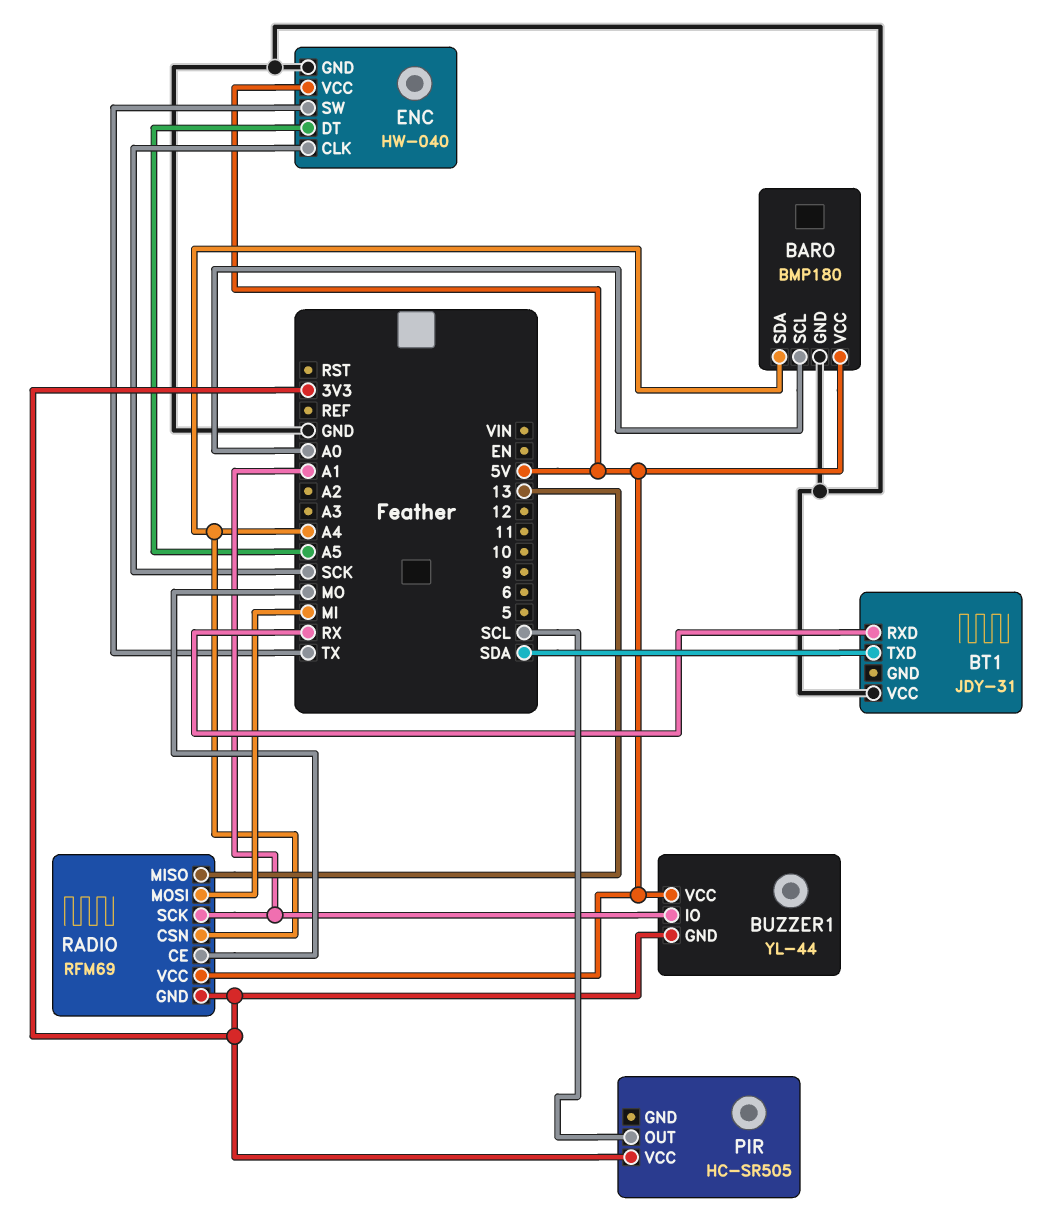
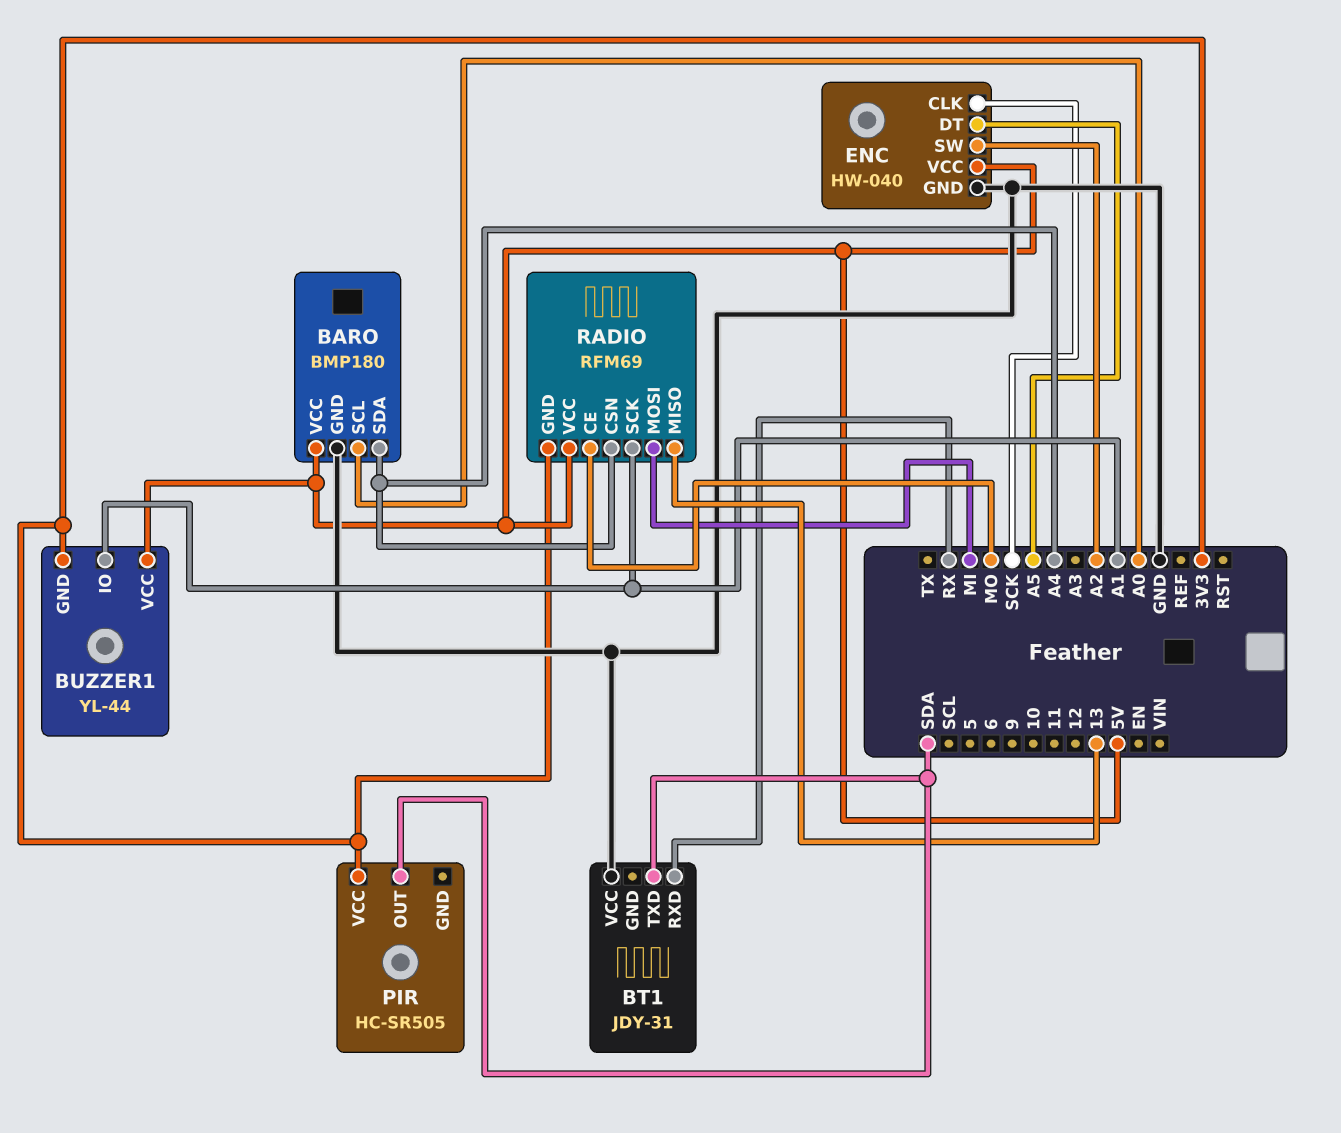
ENC pin SW: TX -> A2
PIR pin OUT: SCL -> SDA

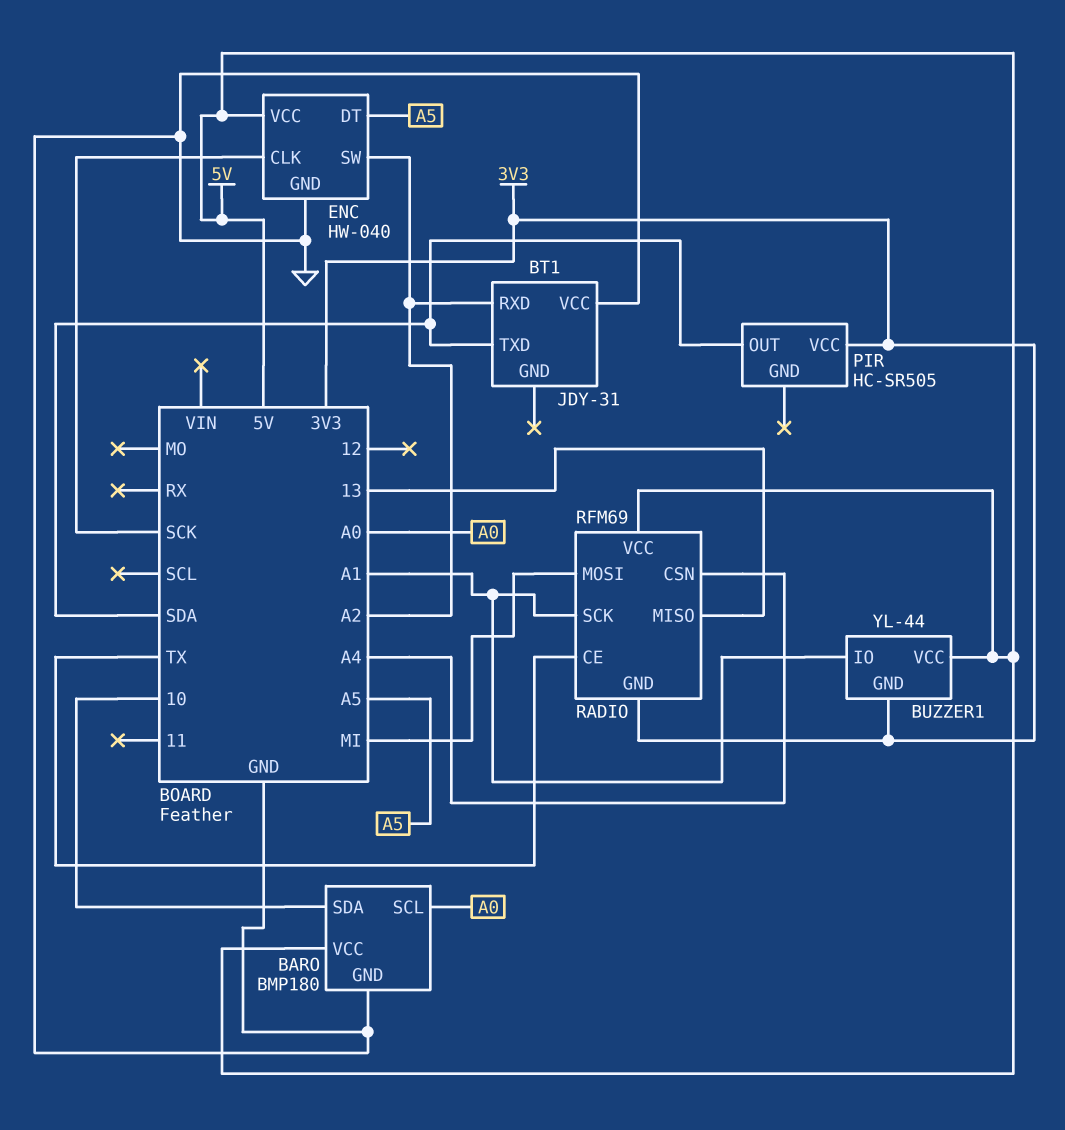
BARO pin SDA: A4 -> 10
BT1 pin RXD: RX -> A2
RADIO pin CE: MO -> TX

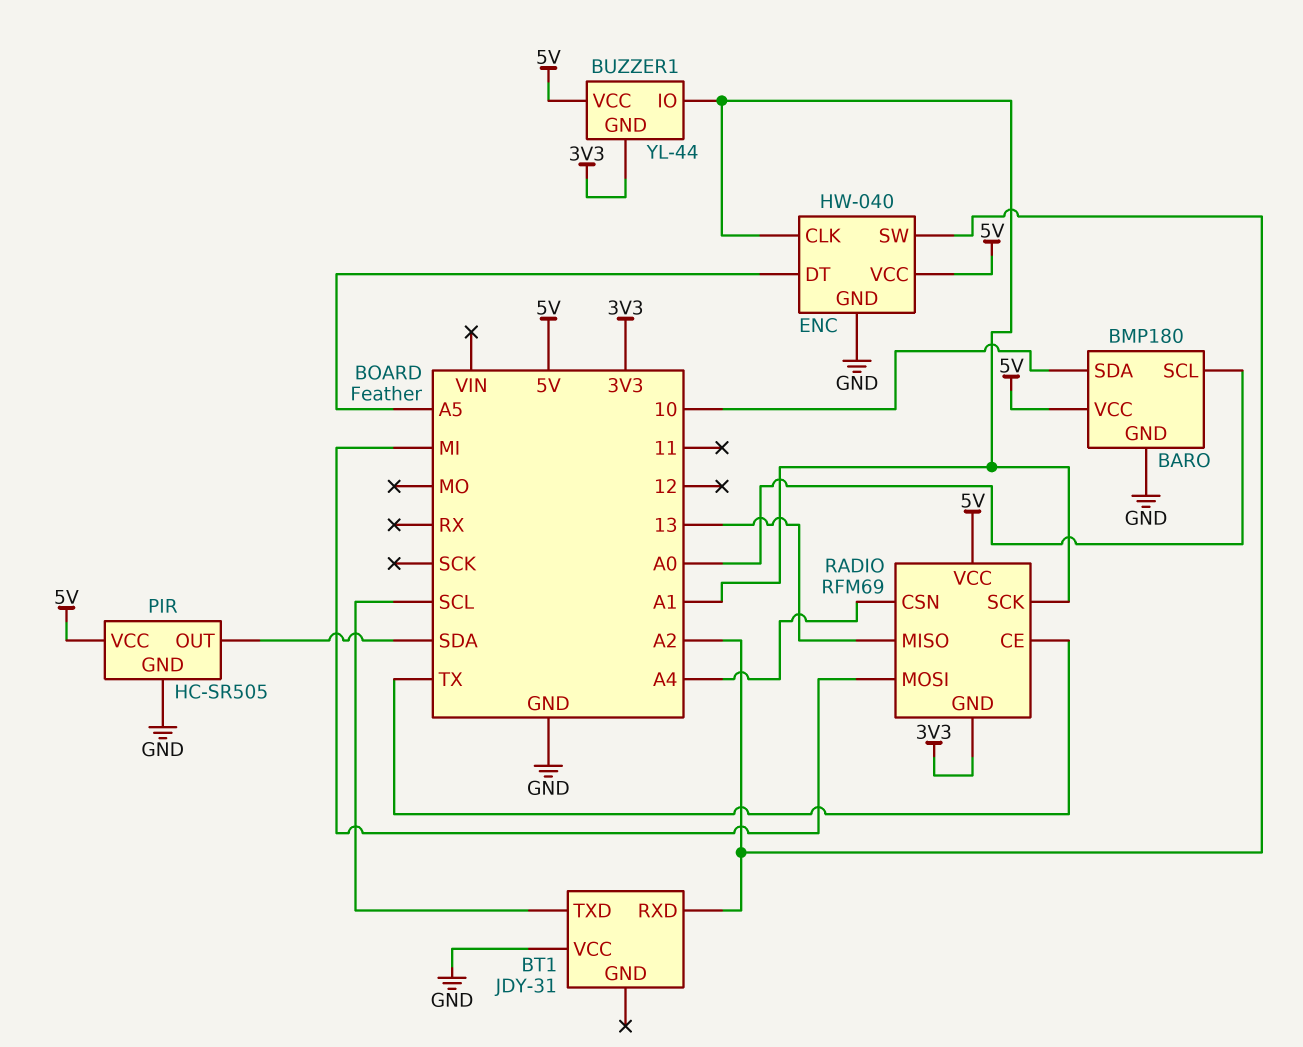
BT1 pin TXD: SDA -> SCL
ENC pin CLK: SCK -> A1
PIR pin GND: none -> GND
PIR pin VCC: 3V3 -> 5V

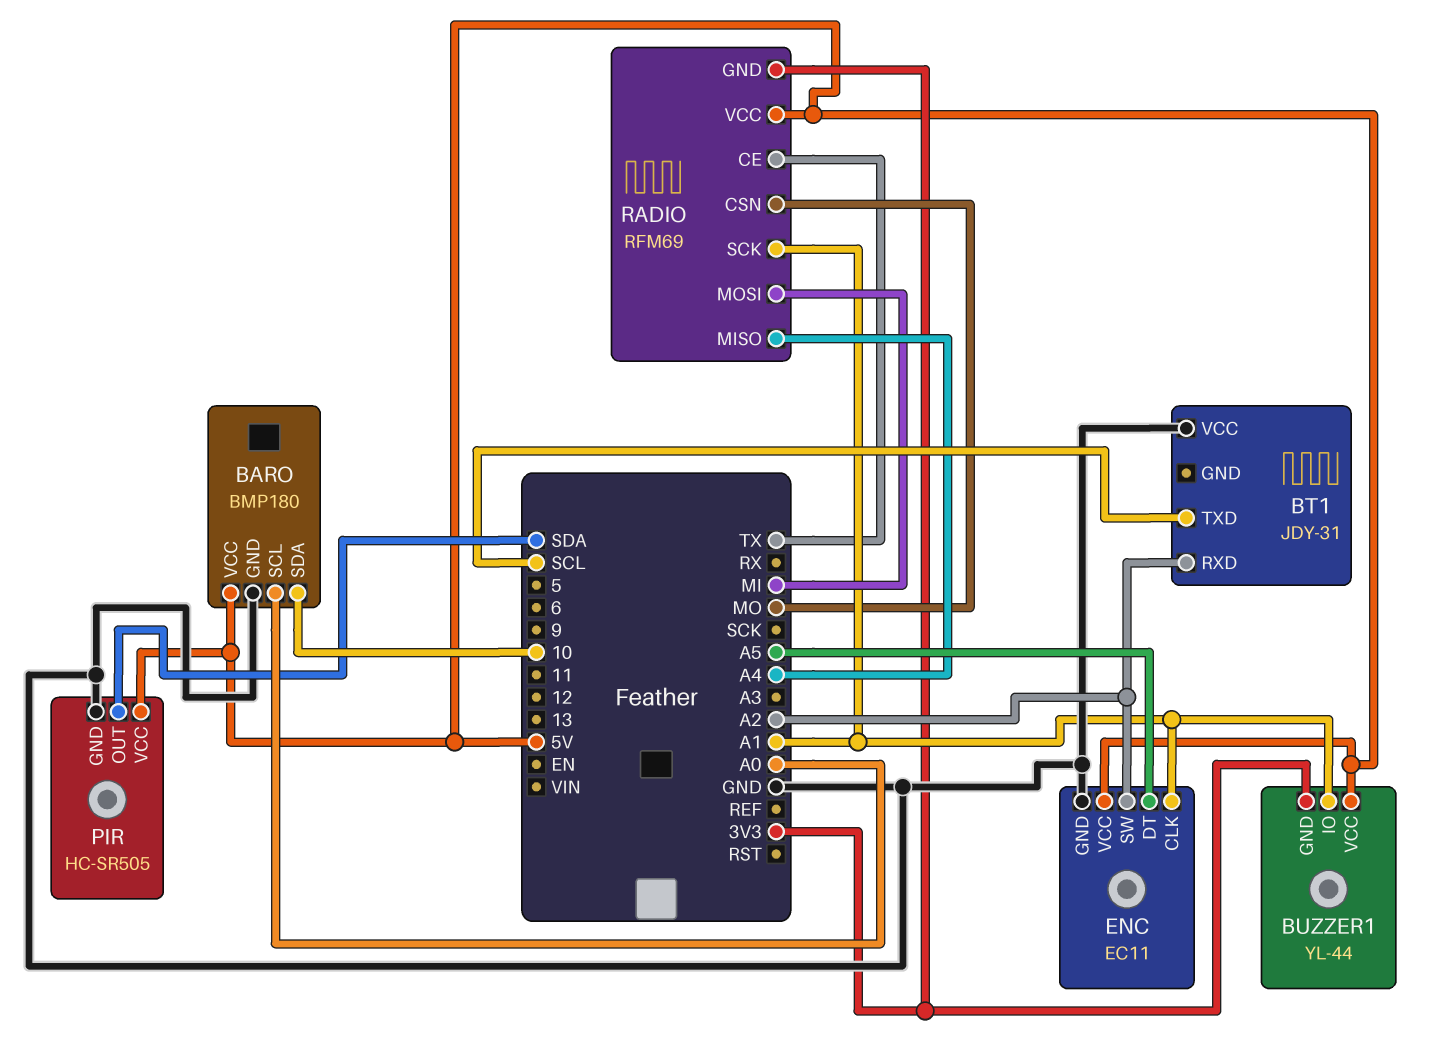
ENC: HW-040 -> EC11
RADIO pin CSN: A4 -> MO
RADIO pin MISO: 13 -> A4

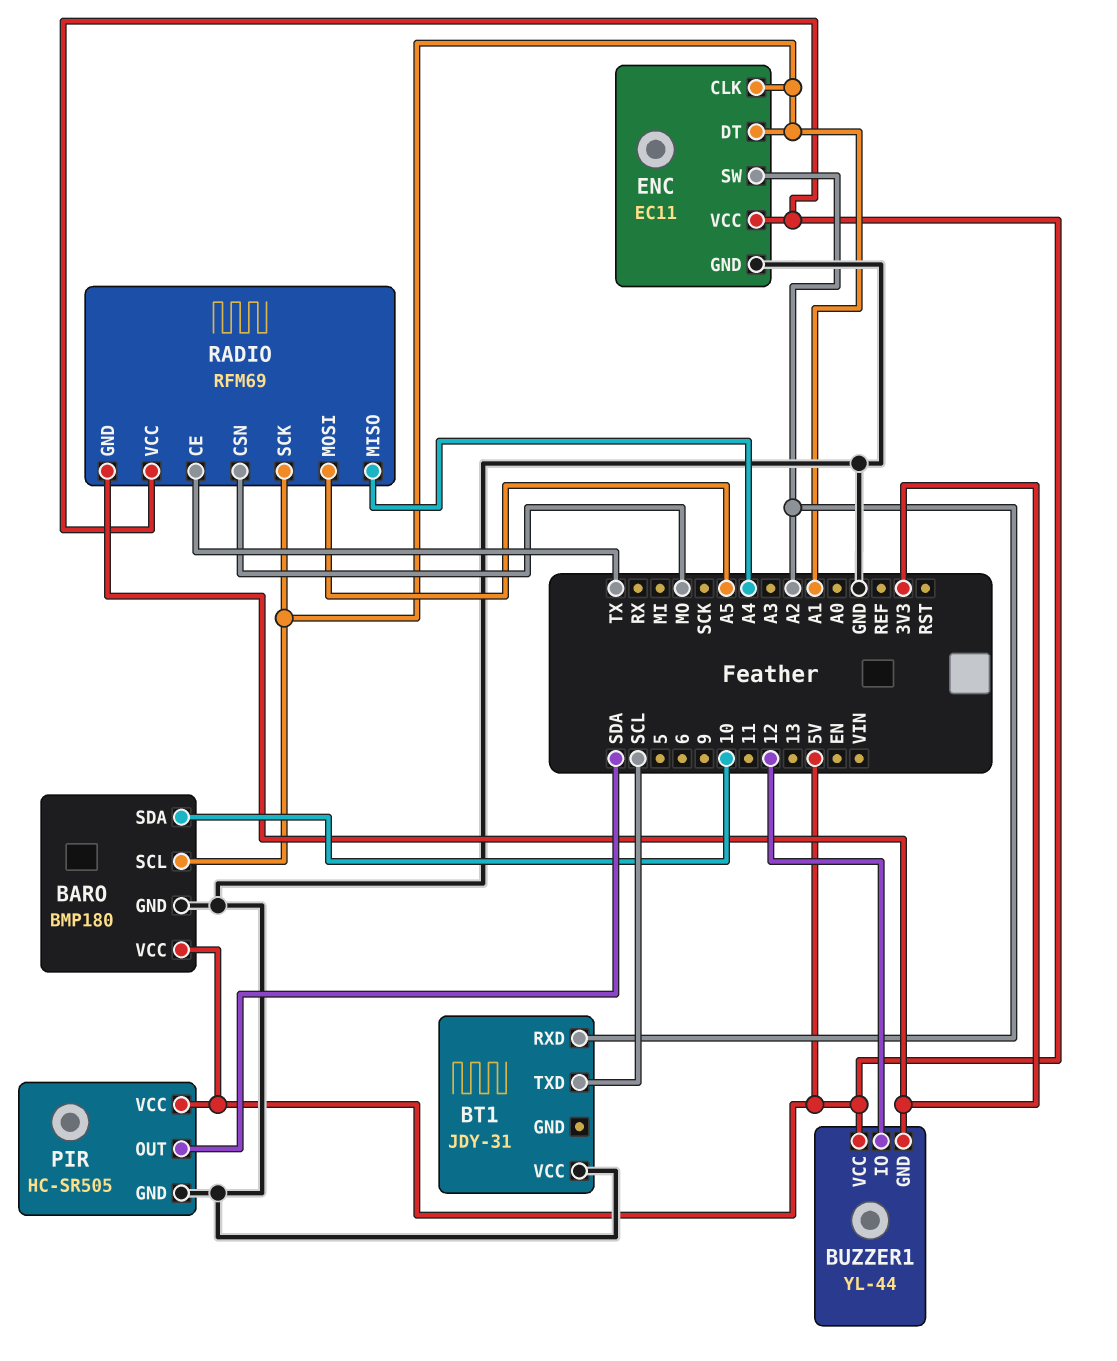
BARO pin SCL: A0 -> A1
BUZZER1 pin IO: A1 -> 12
ENC pin DT: A5 -> A1
RADIO pin MOSI: MI -> A5

